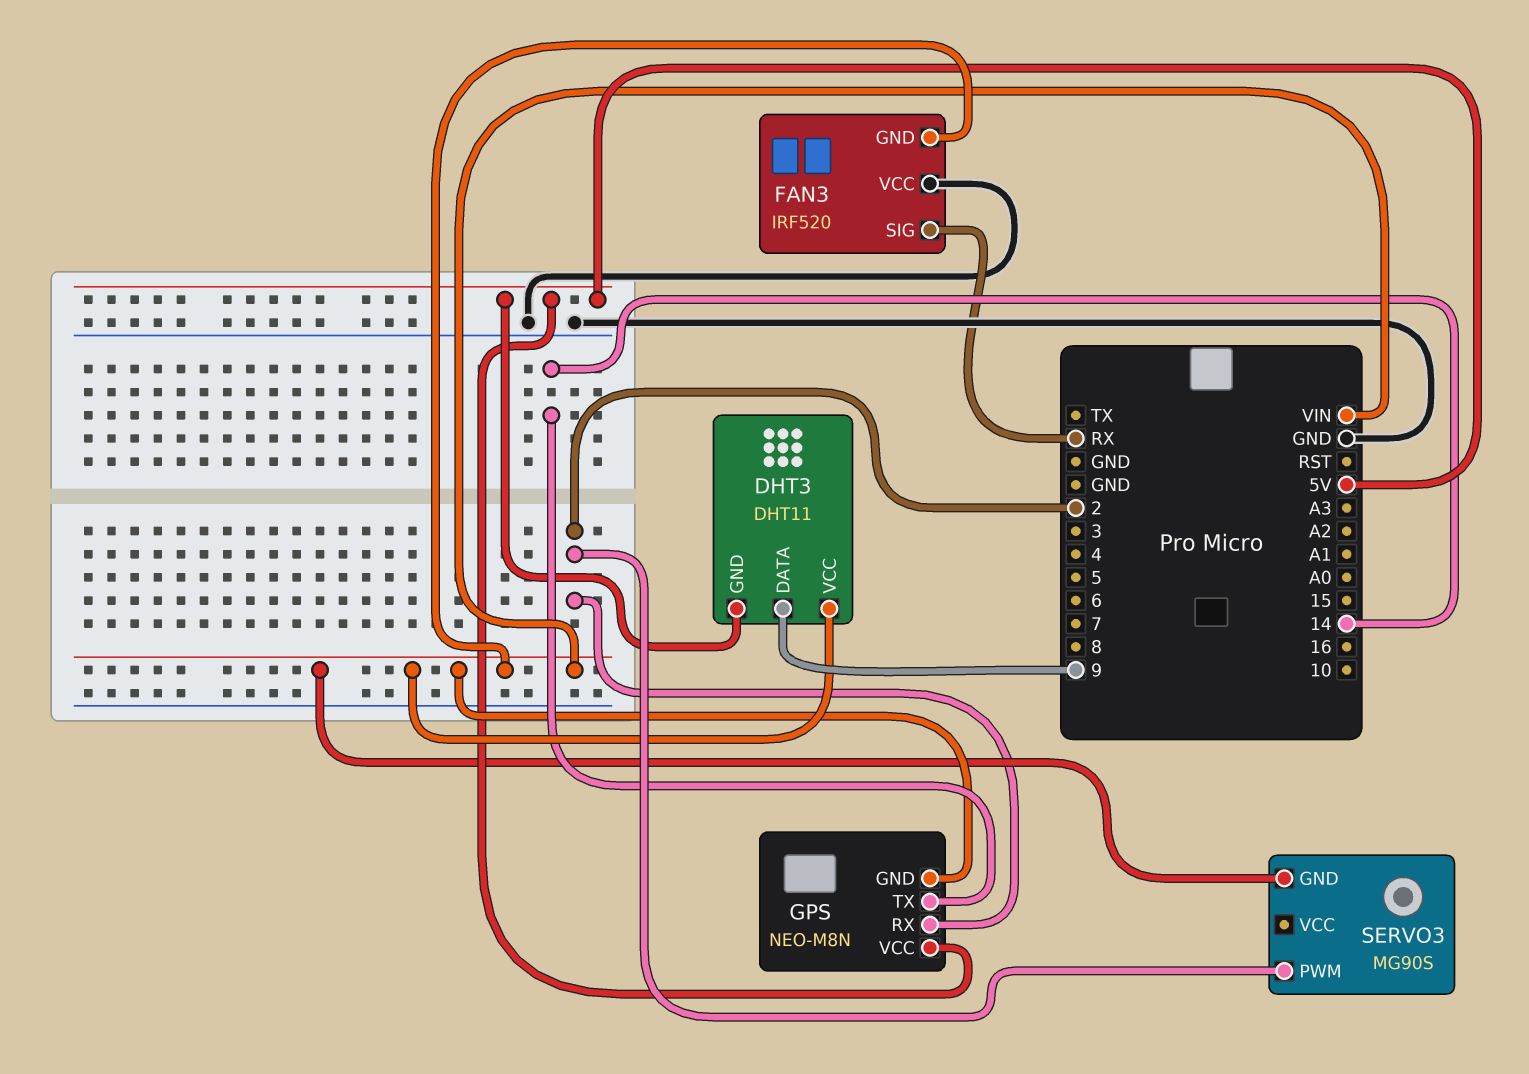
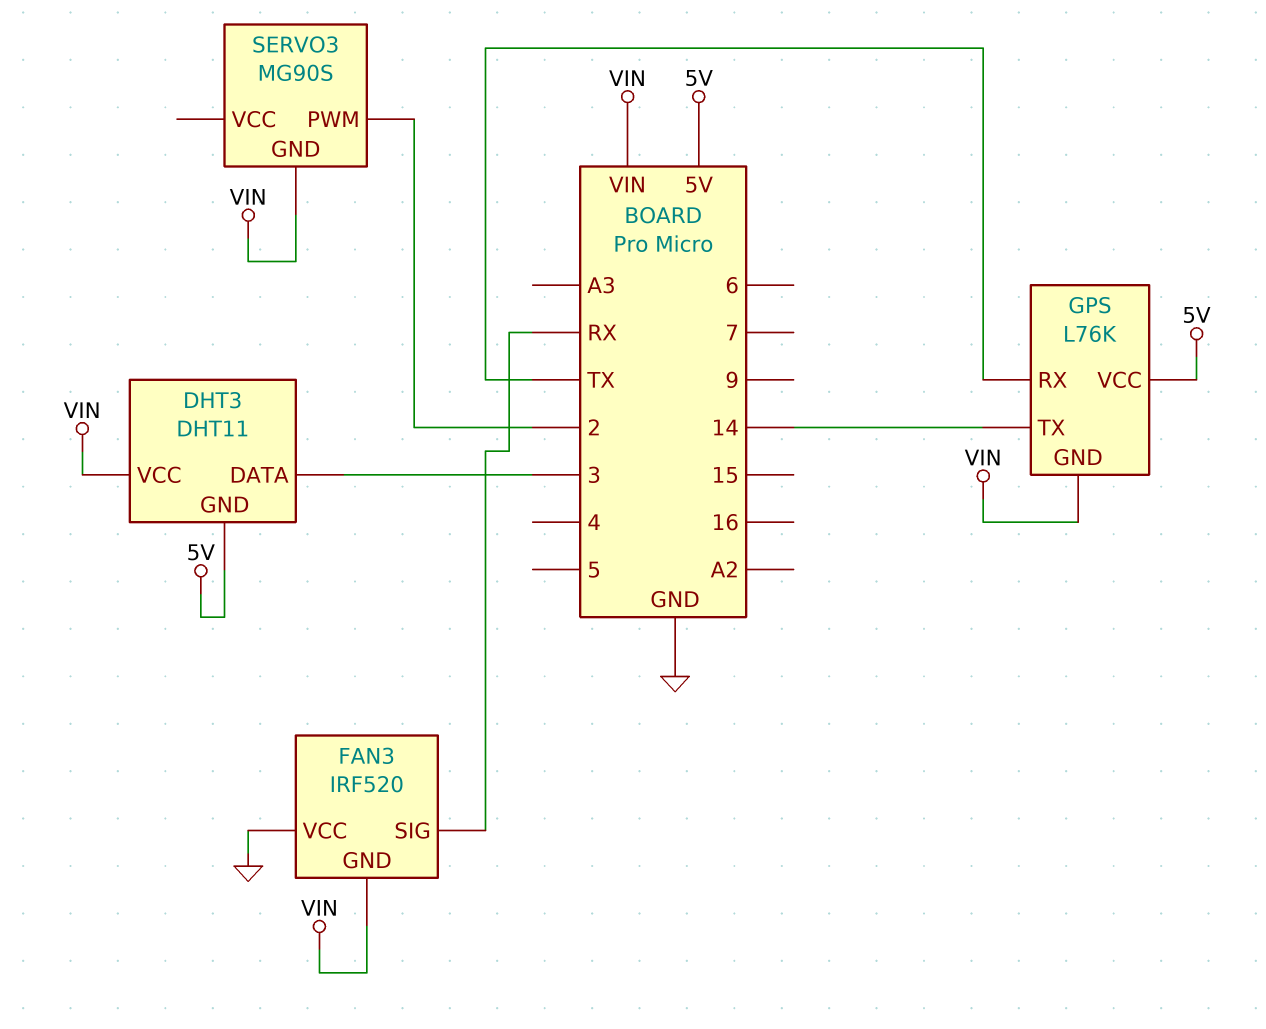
DHT3 pin DATA: 9 -> 3
GPS: NEO-M8N -> L76K
GPS pin RX: 2 -> TX

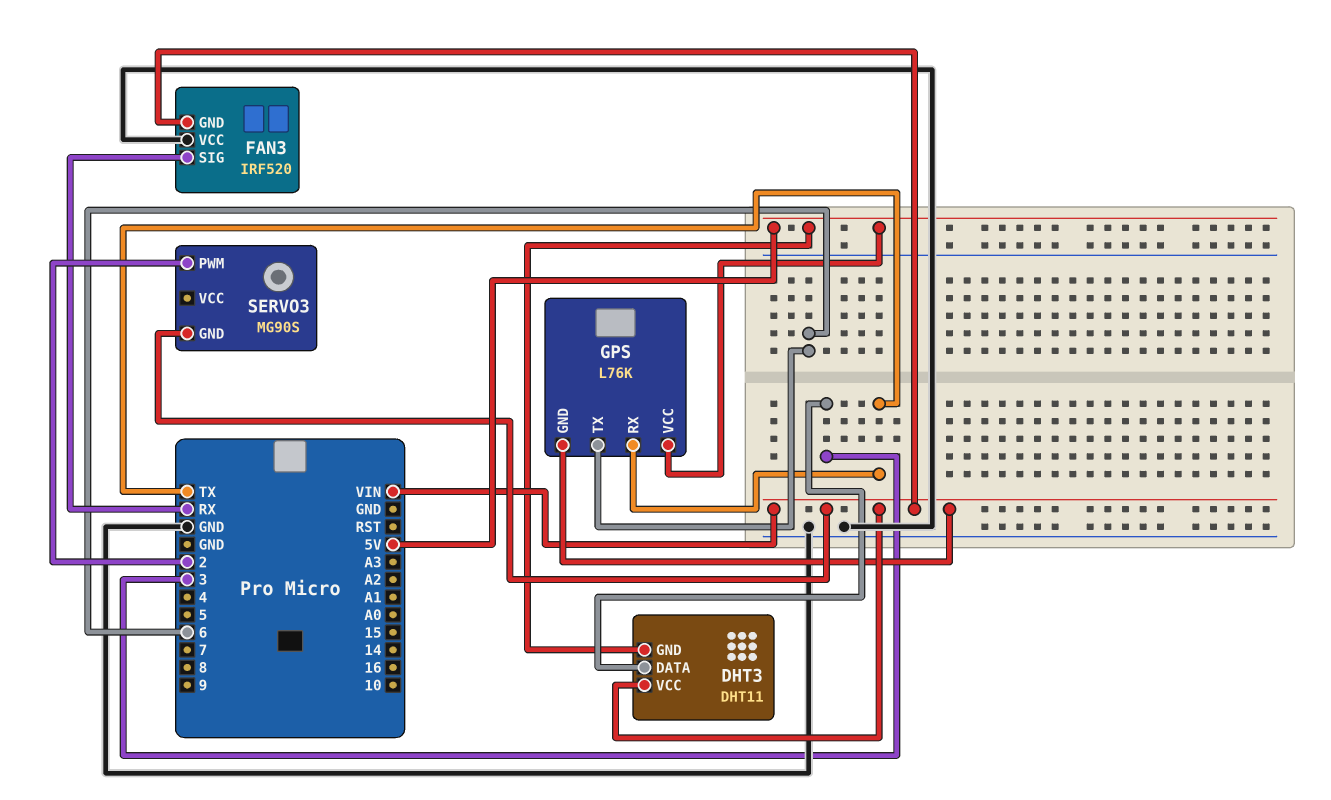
GPS pin TX: 14 -> 6

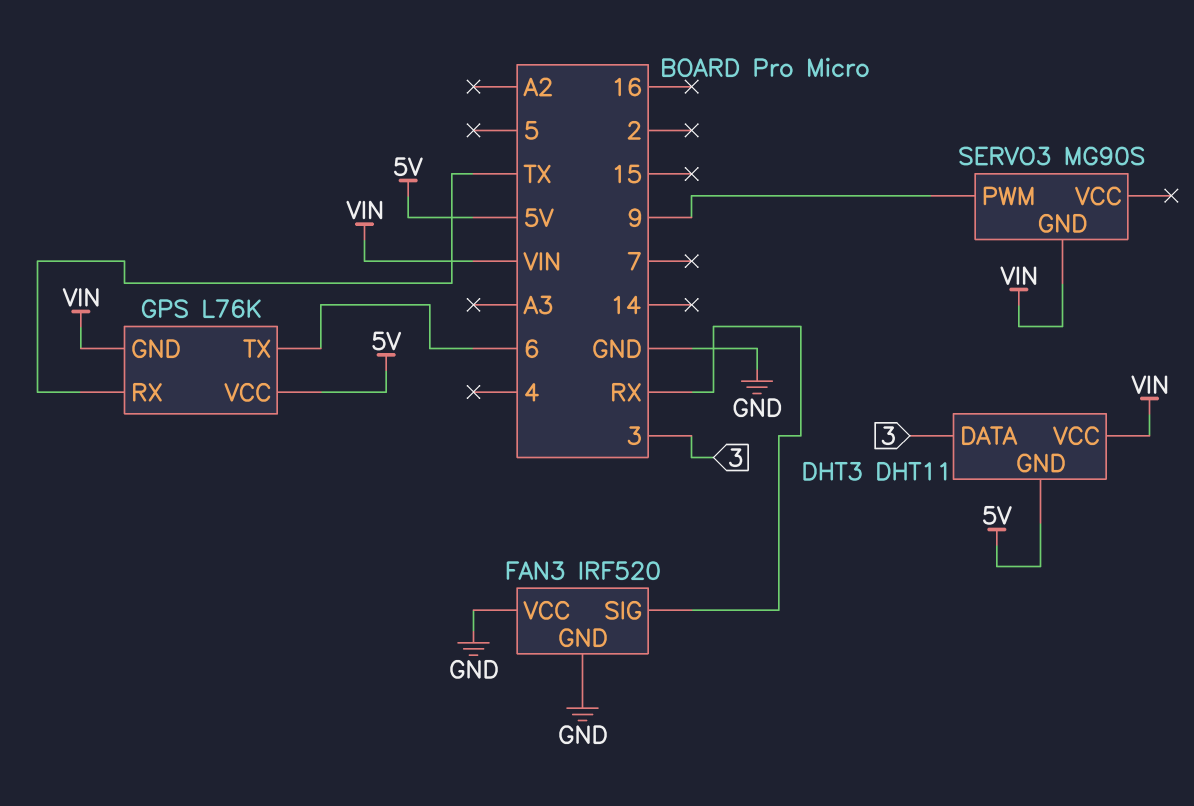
FAN3 pin GND: VIN -> GND
SERVO3 pin PWM: 2 -> 9

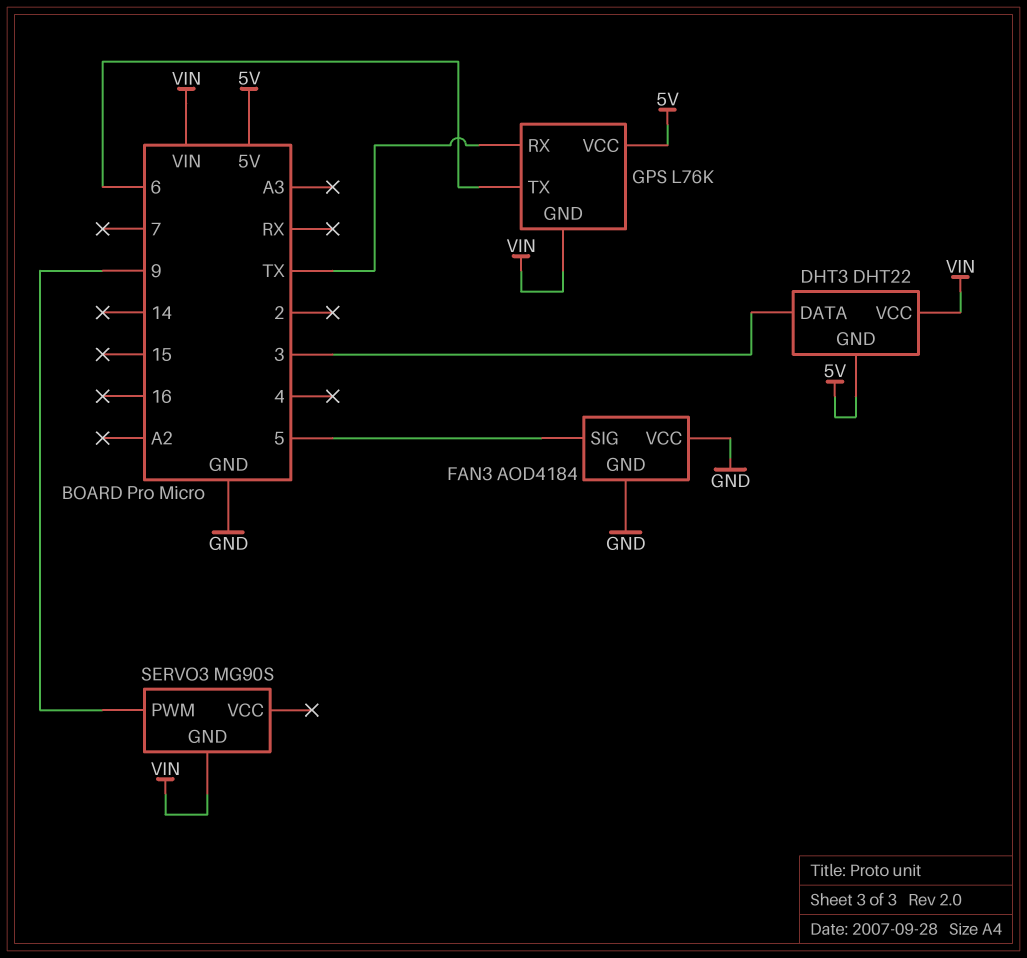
DHT3: DHT11 -> DHT22
FAN3: IRF520 -> AOD4184
FAN3 pin SIG: RX -> 5

